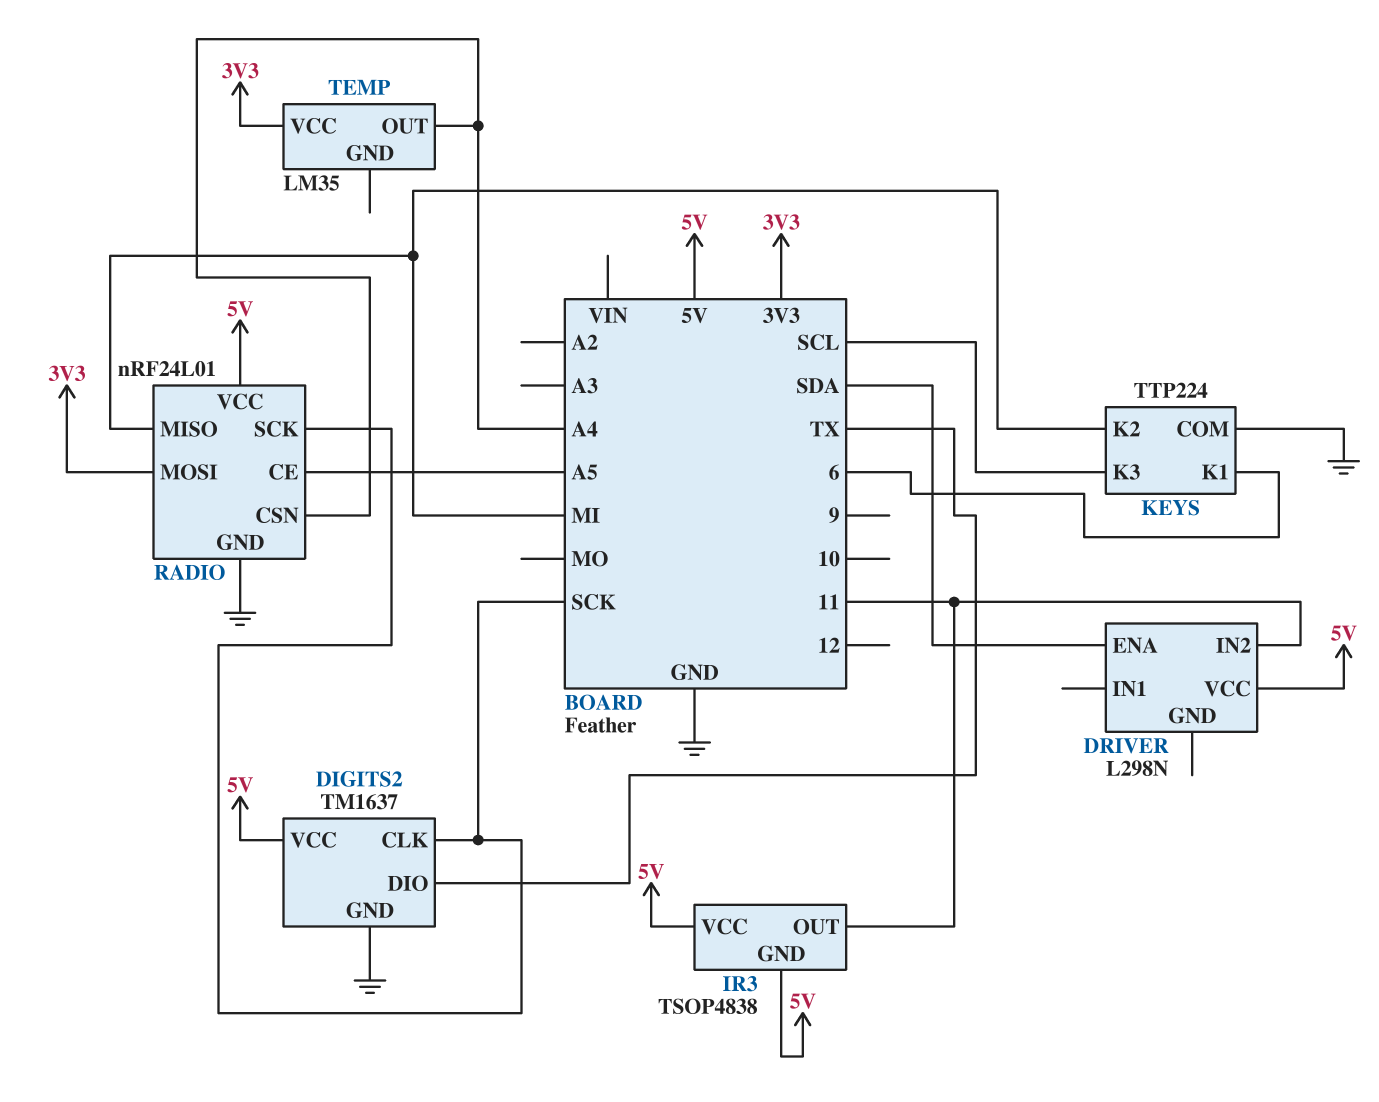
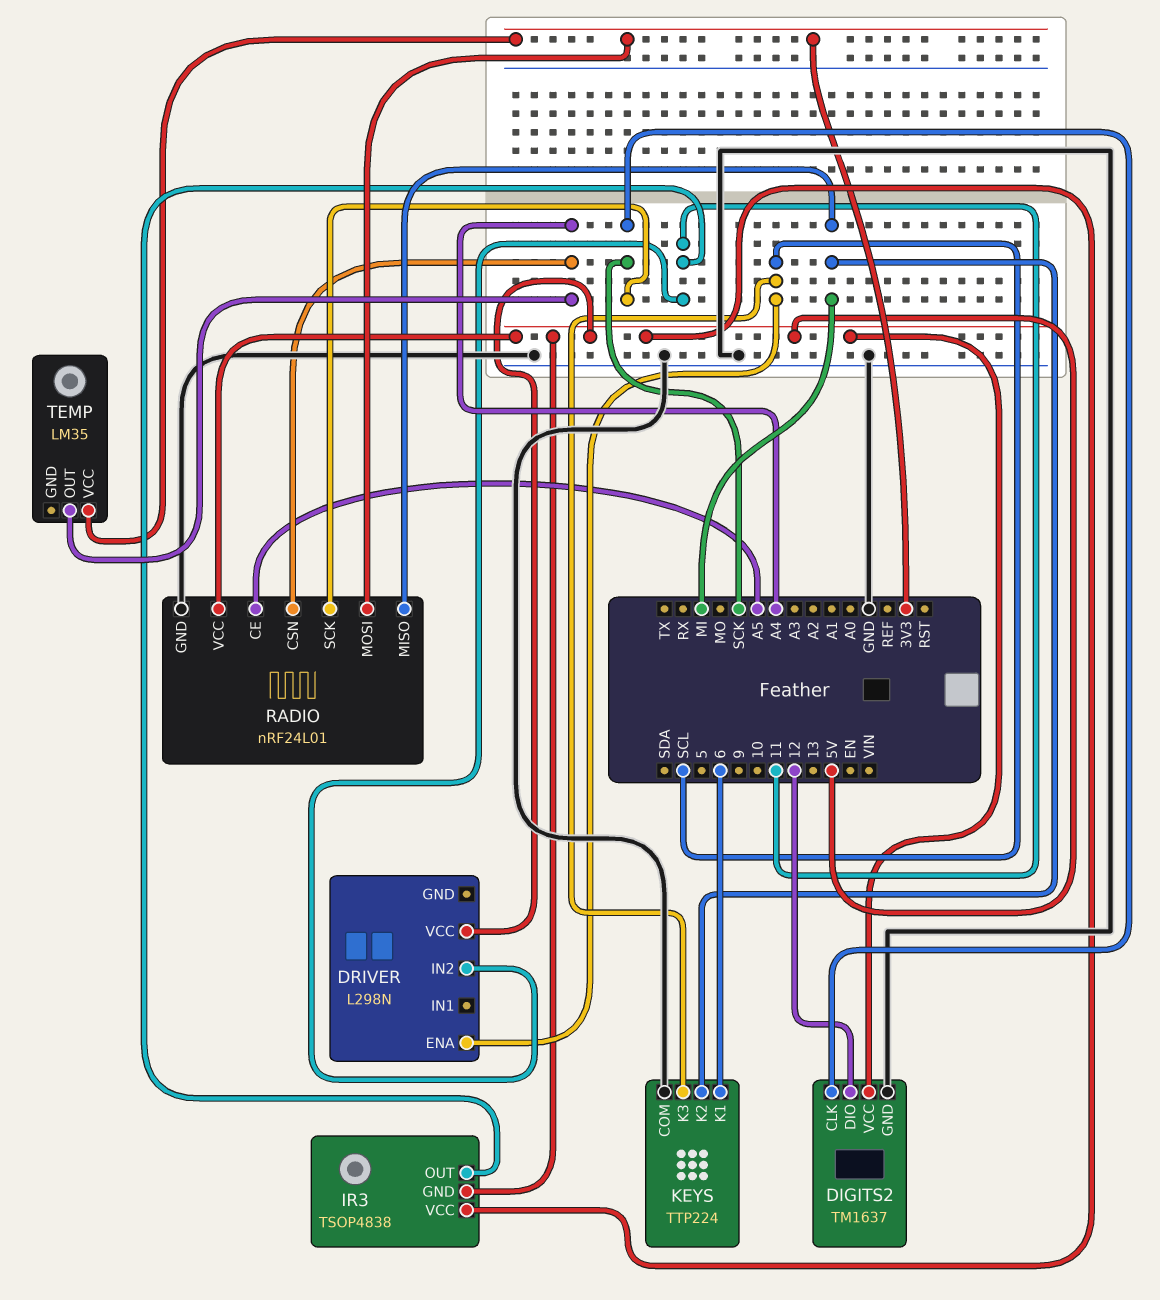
DIGITS2 pin DIO: TX -> 12
DRIVER pin ENA: SDA -> SCL

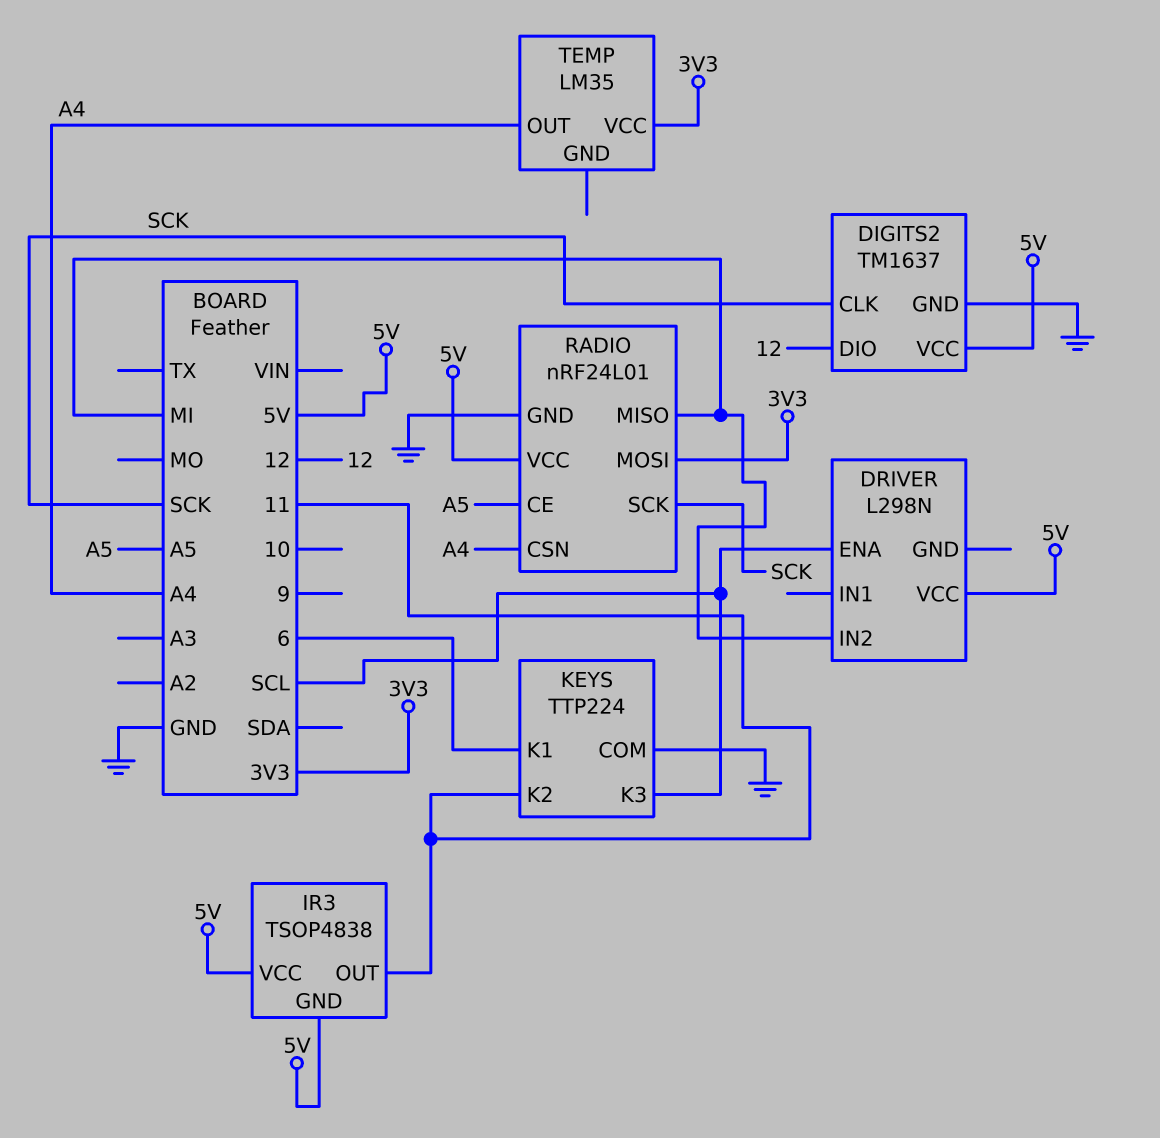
DRIVER pin IN2: 11 -> MI
KEYS pin K2: MI -> 11

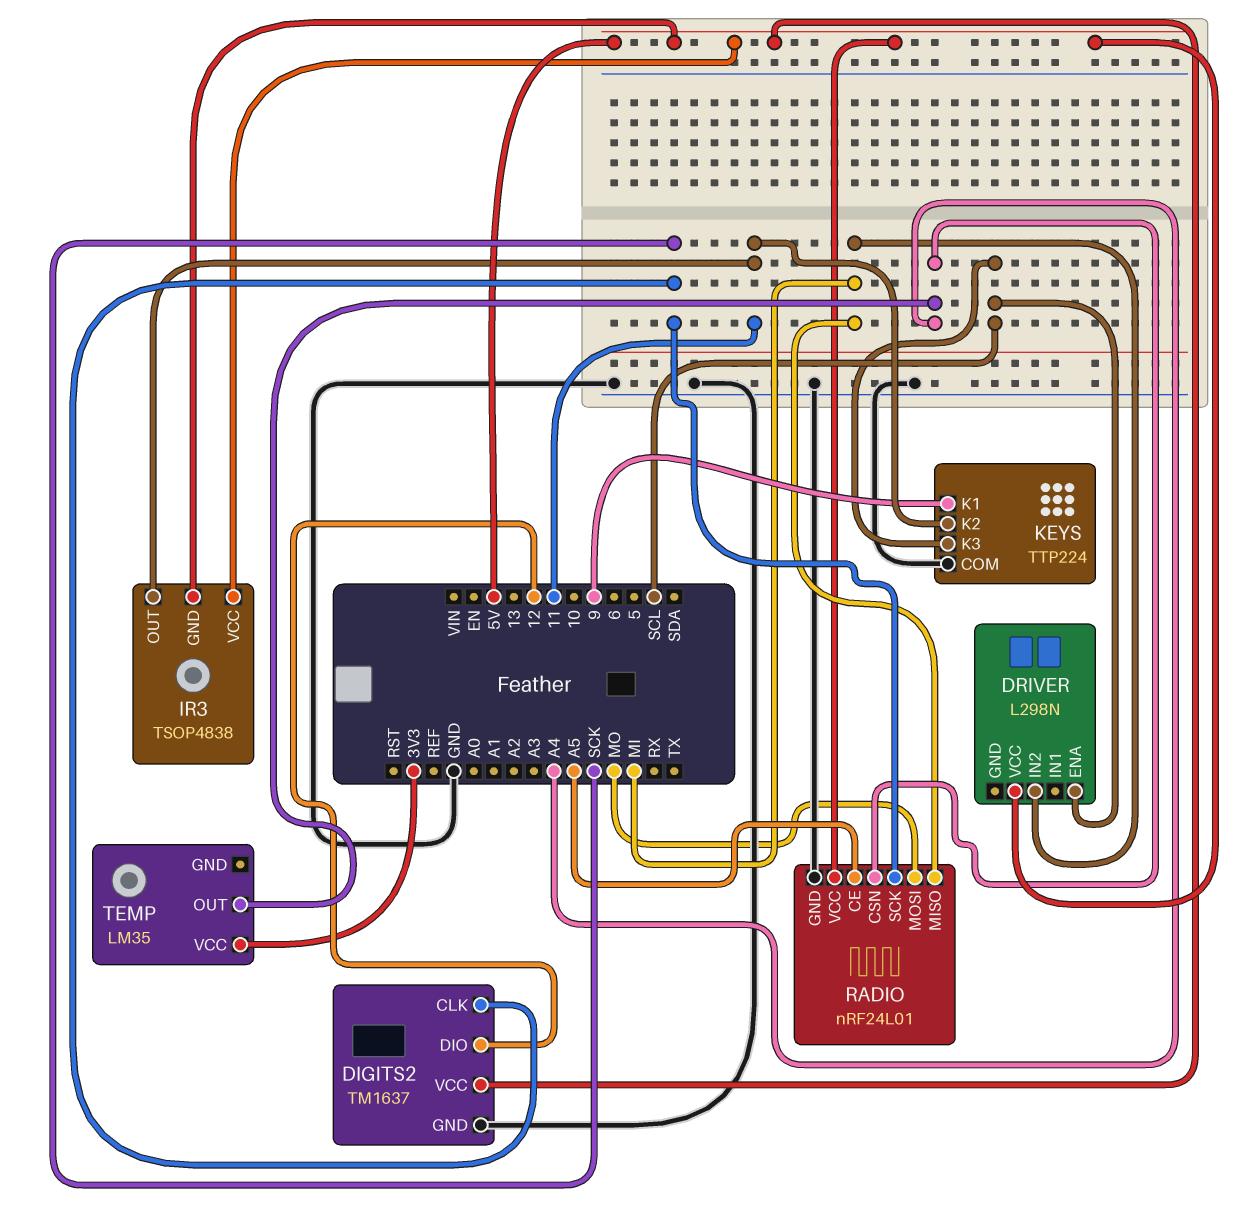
KEYS pin K1: 6 -> 9
RADIO pin MOSI: 3V3 -> MO

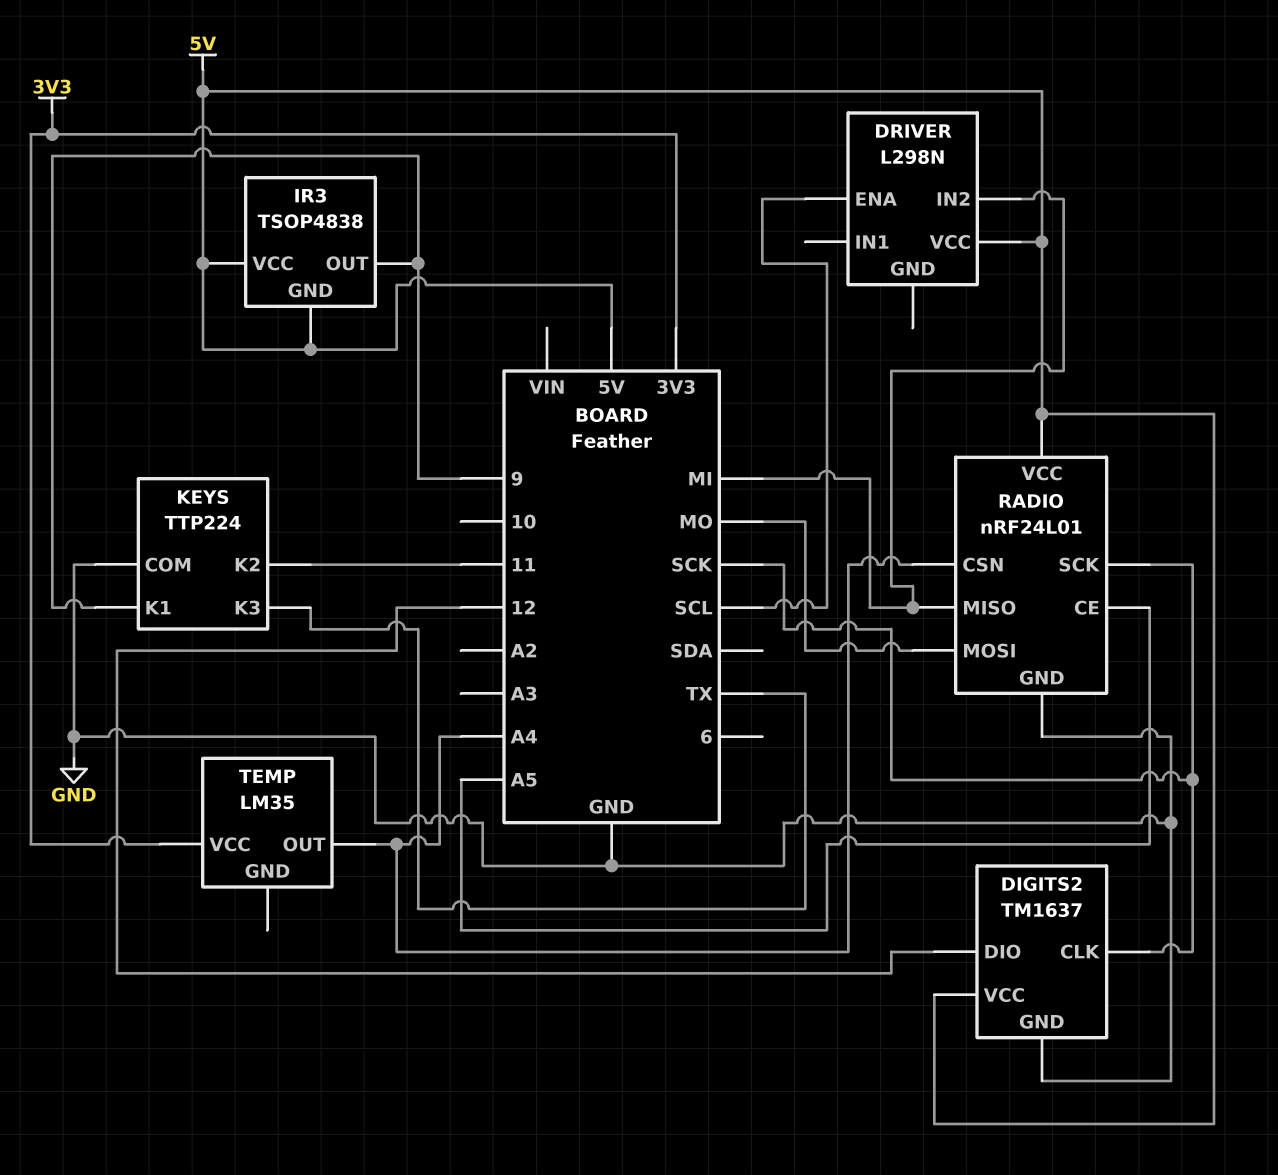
IR3 pin OUT: 11 -> 9
KEYS pin K3: SCL -> TX

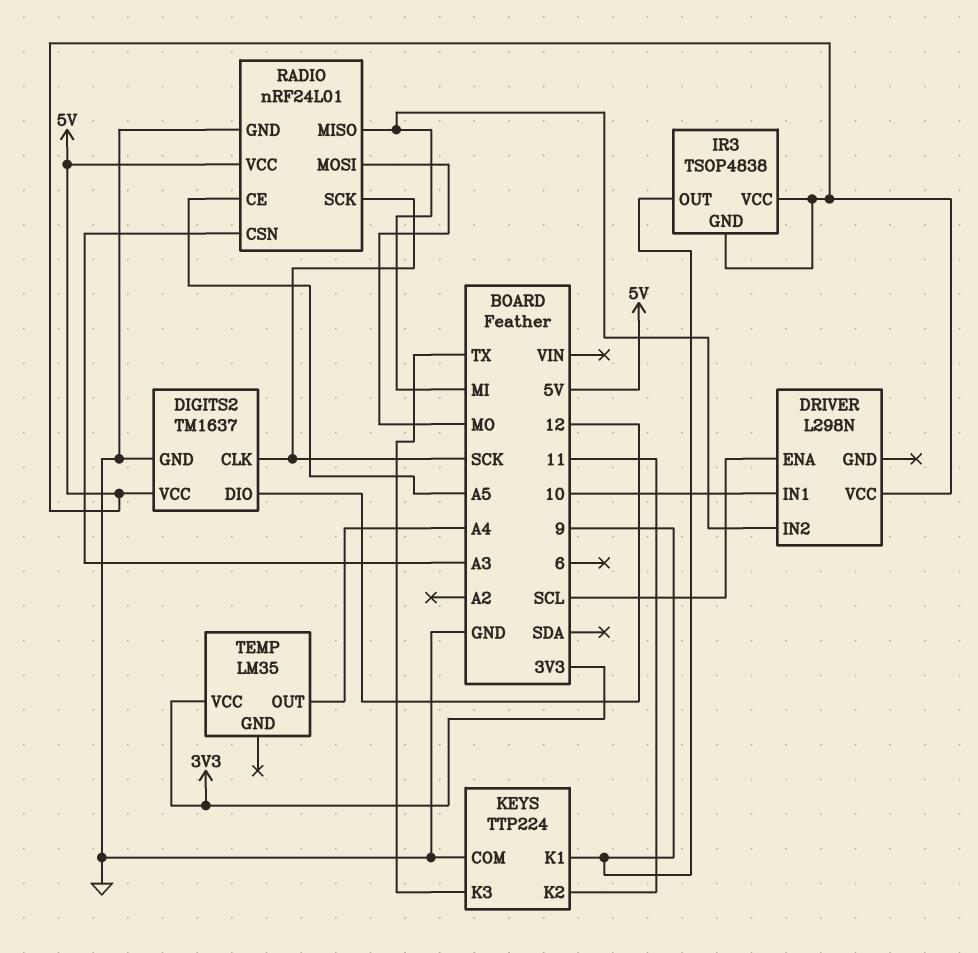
DRIVER pin IN1: none -> 10
RADIO pin CSN: A4 -> A3

